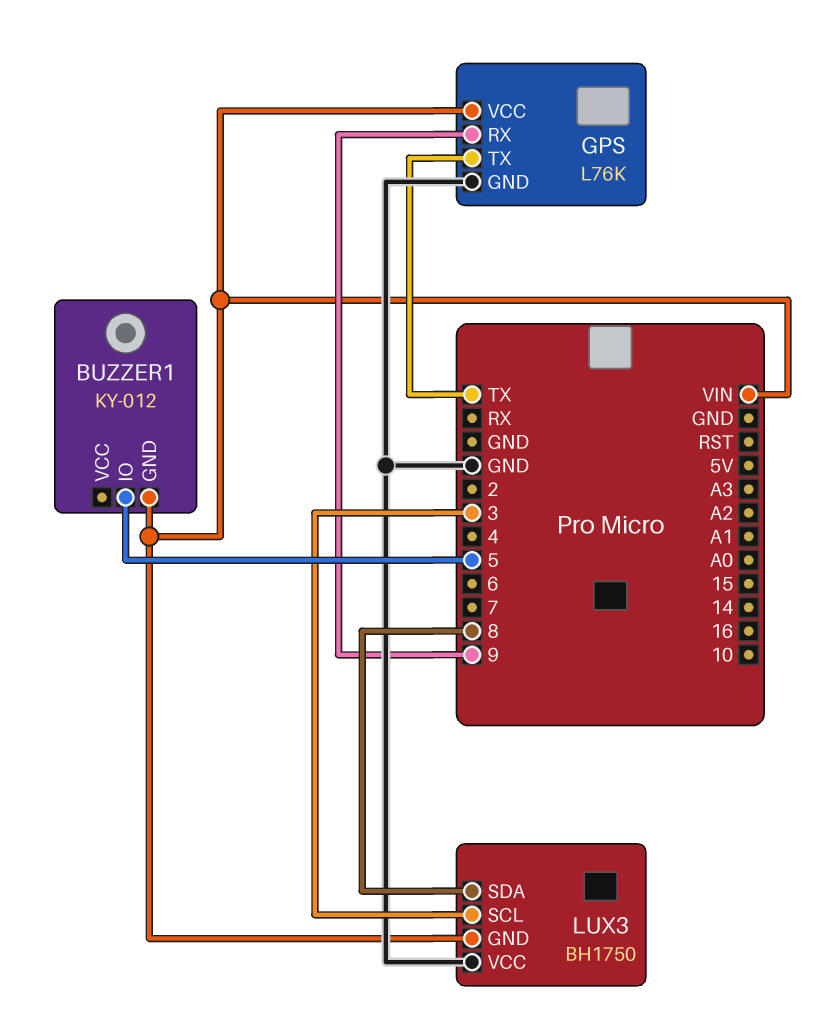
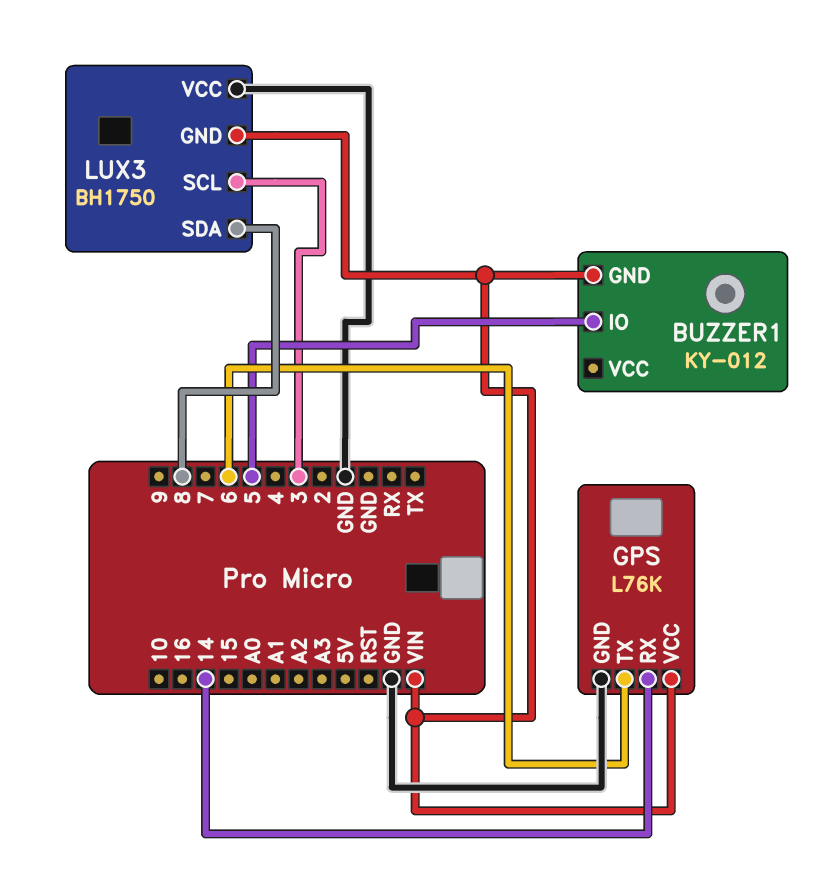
GPS pin RX: 9 -> 14
GPS pin TX: TX -> 6

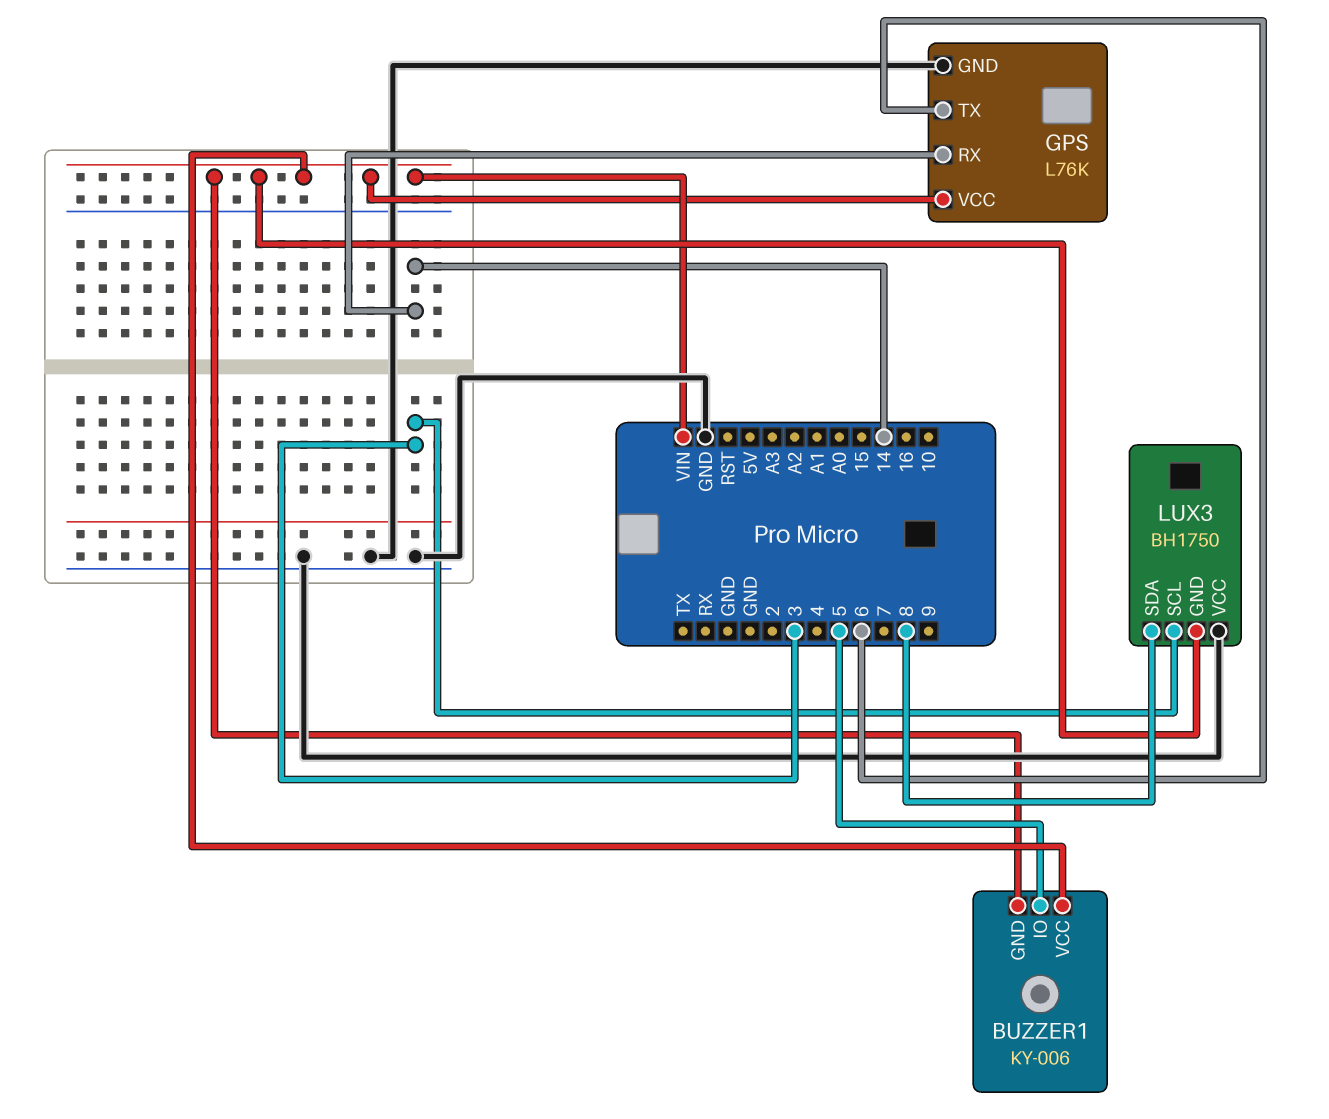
BUZZER1: KY-012 -> KY-006
BUZZER1 pin VCC: none -> VIN

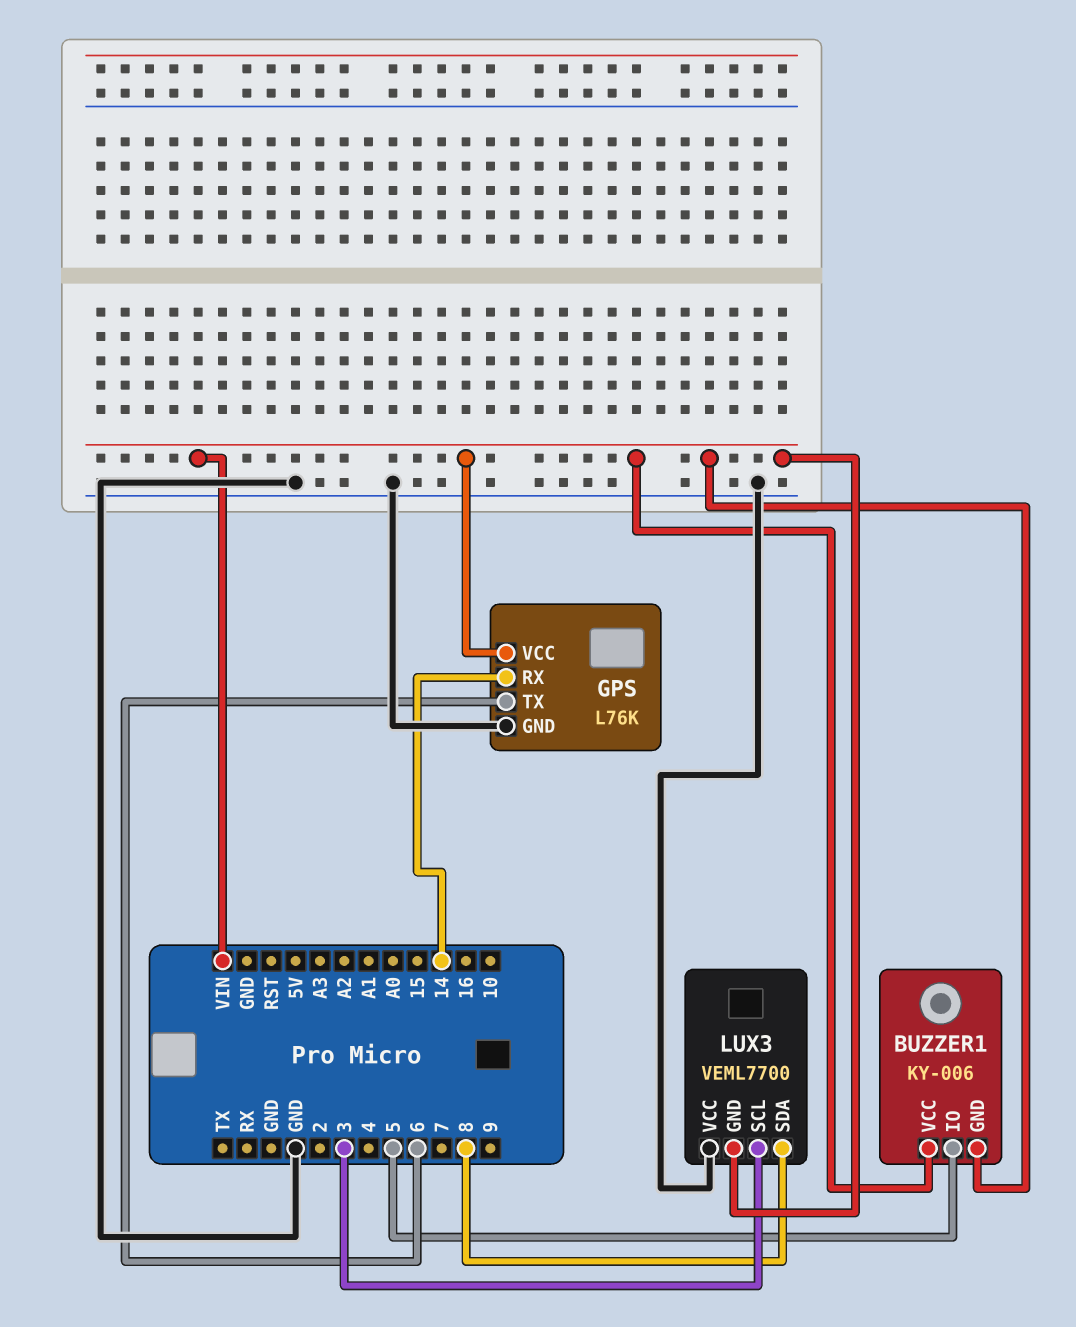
LUX3: BH1750 -> VEML7700

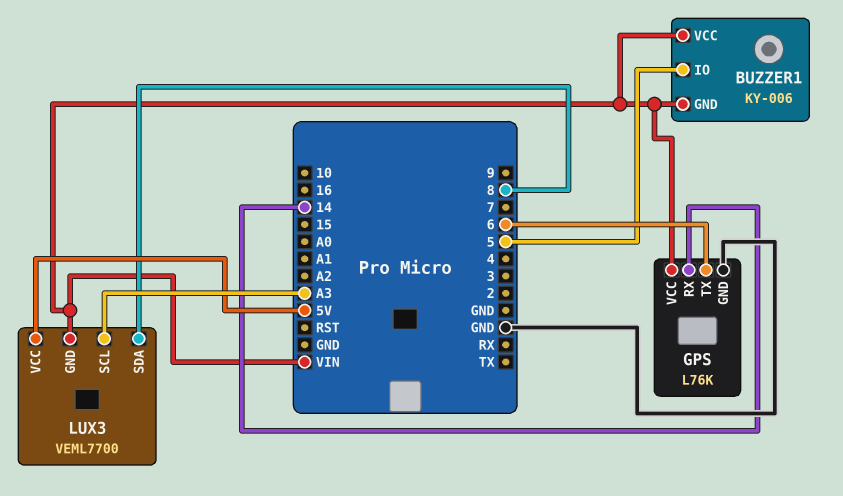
LUX3 pin SCL: 3 -> A3
LUX3 pin VCC: GND -> 5V

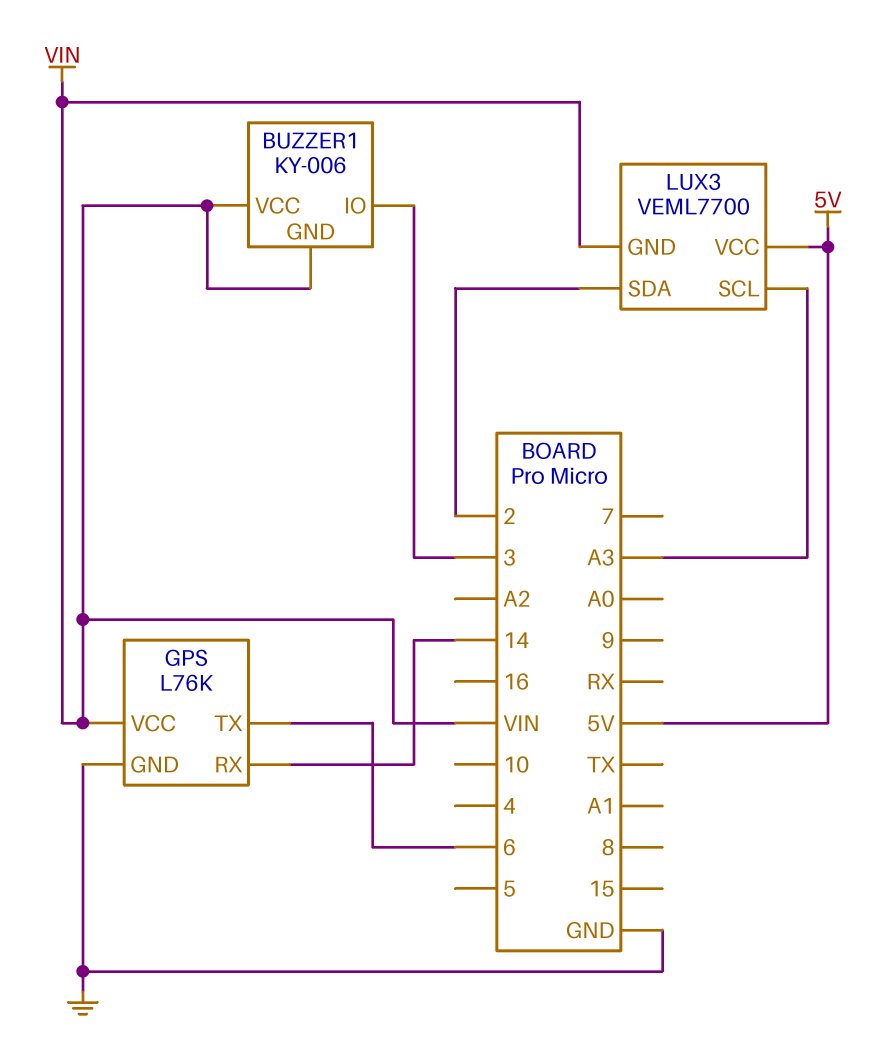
BUZZER1 pin IO: 5 -> 3
LUX3 pin SDA: 8 -> 2

